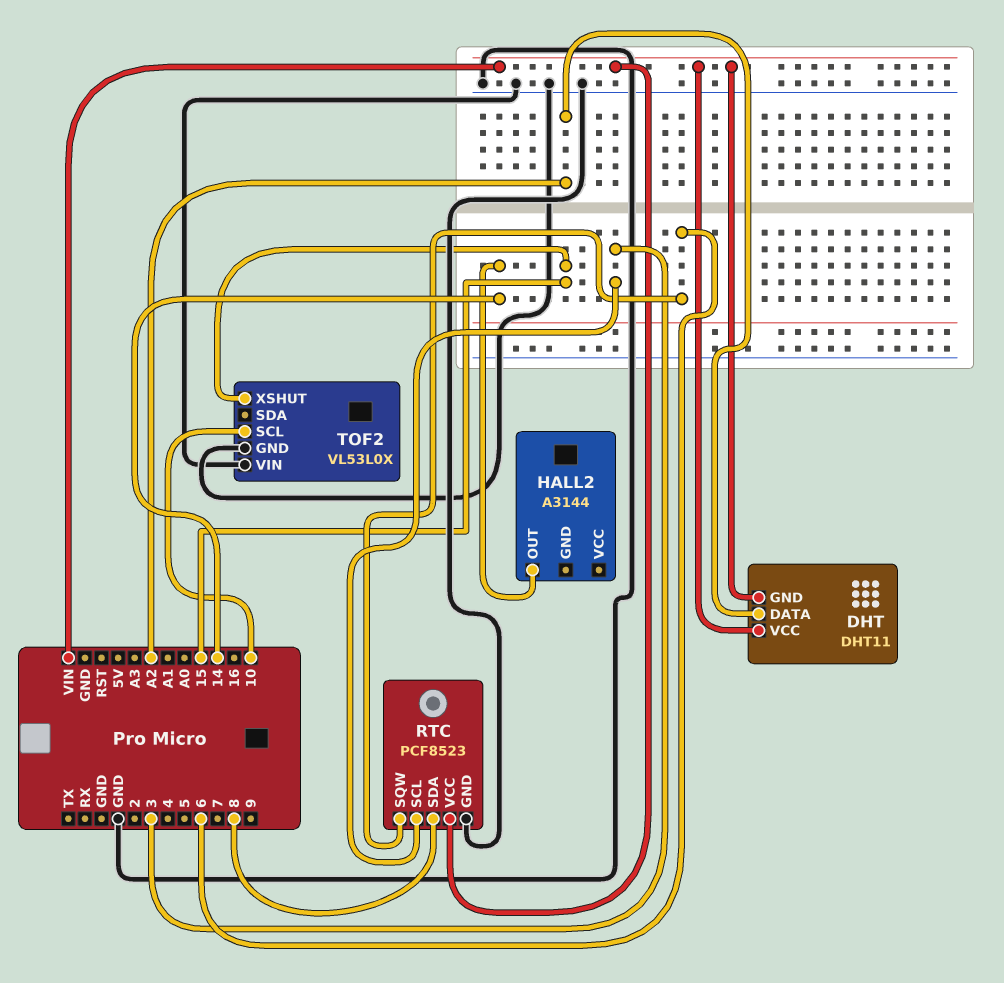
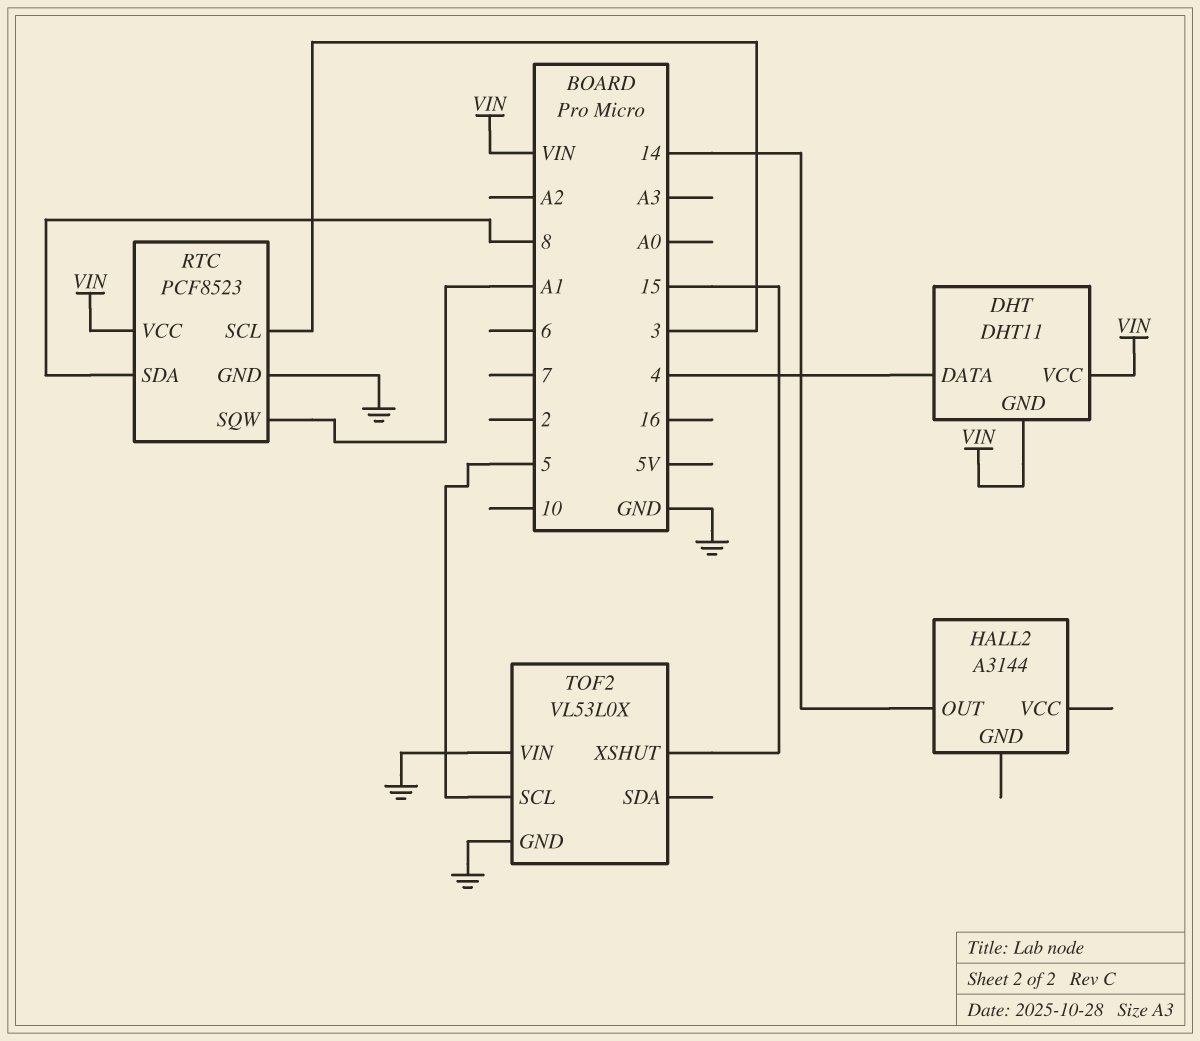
DHT pin DATA: A2 -> 4
RTC pin SQW: 6 -> A1
TOF2 pin SCL: 10 -> 5

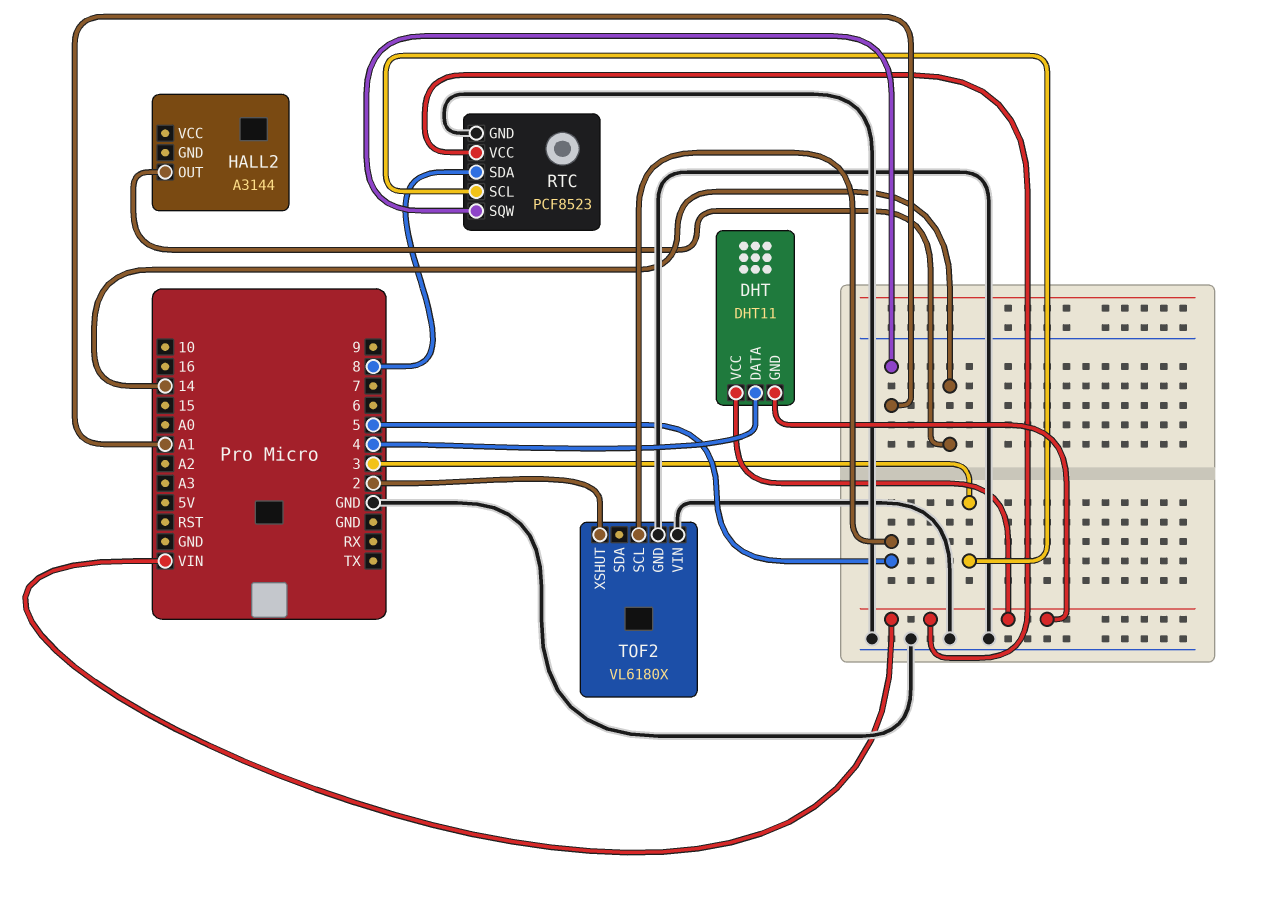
TOF2: VL53L0X -> VL6180X
TOF2 pin XSHUT: 15 -> 2

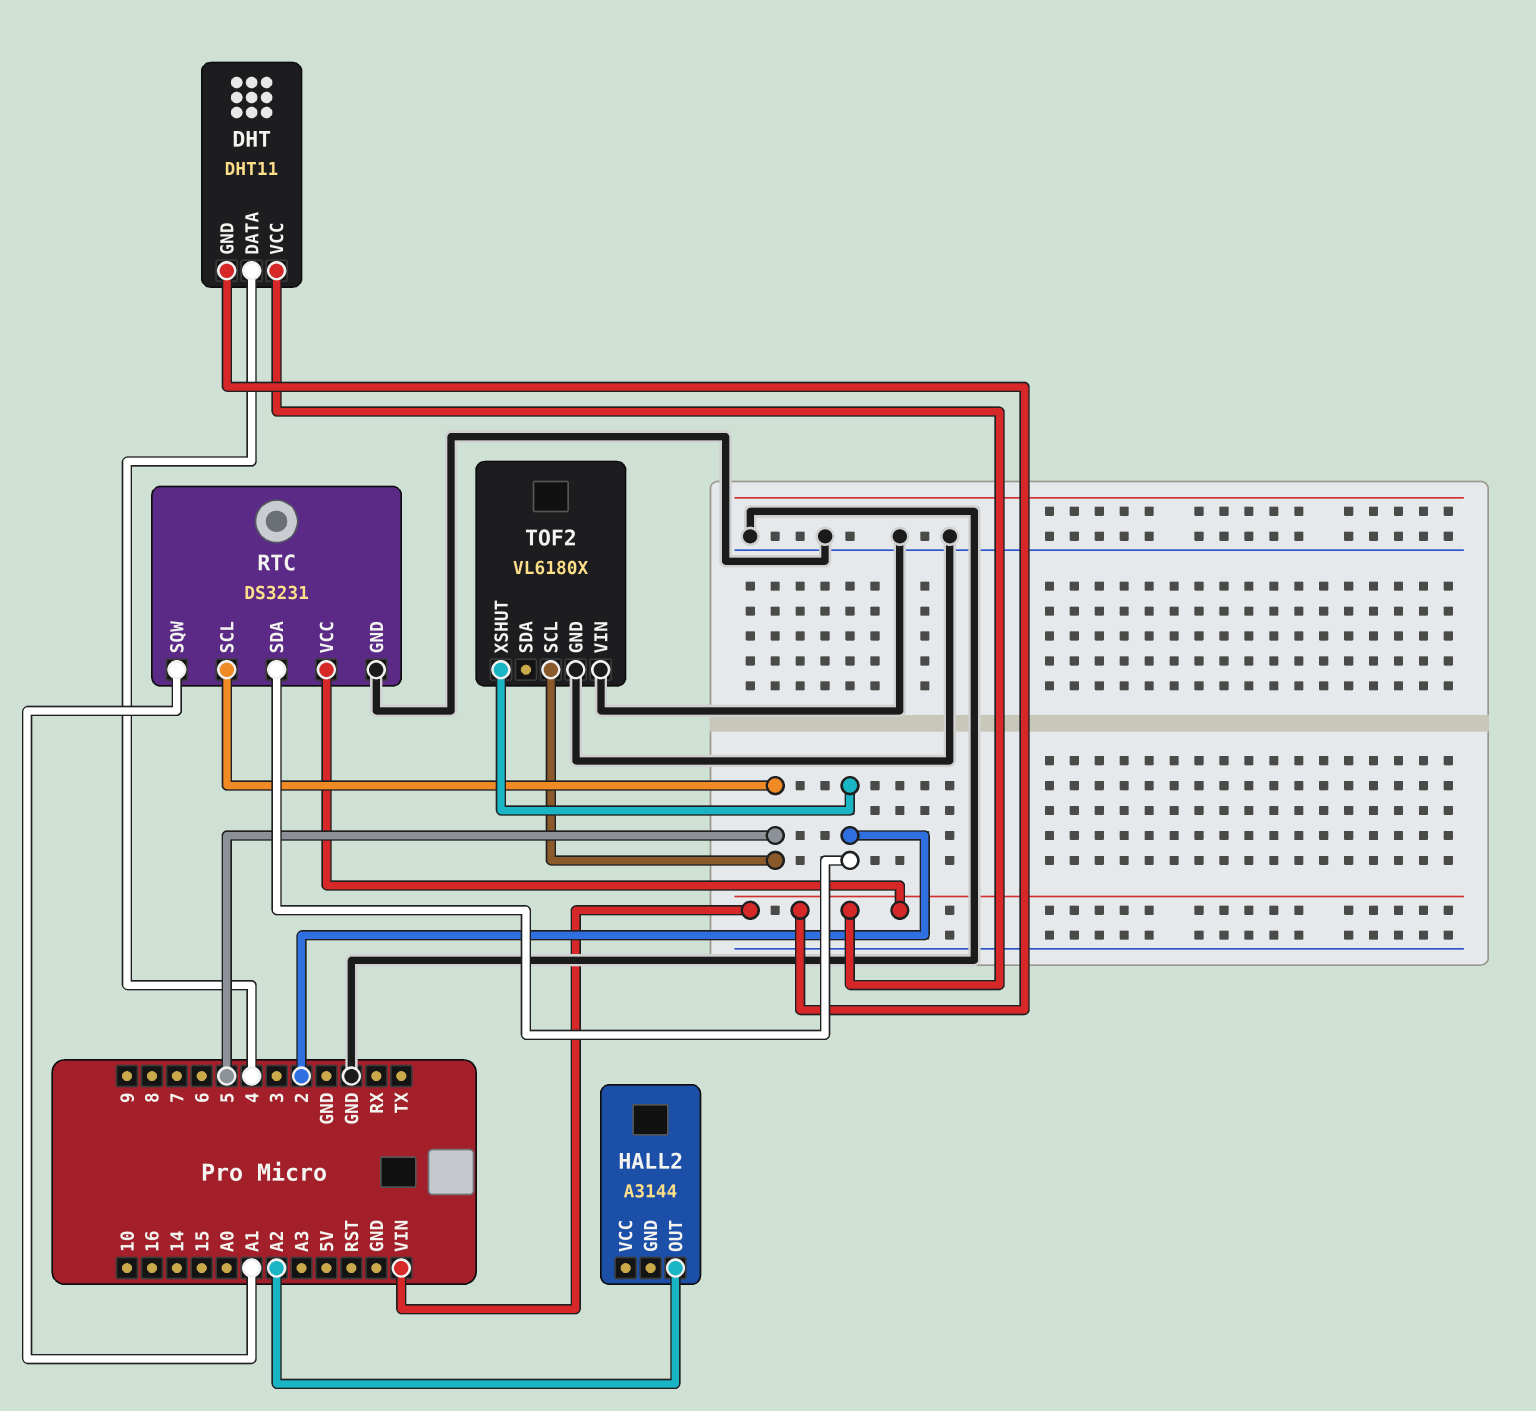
HALL2 pin OUT: 14 -> A2
RTC: PCF8523 -> DS3231
RTC pin SCL: 3 -> 5
RTC pin SDA: 8 -> 2

